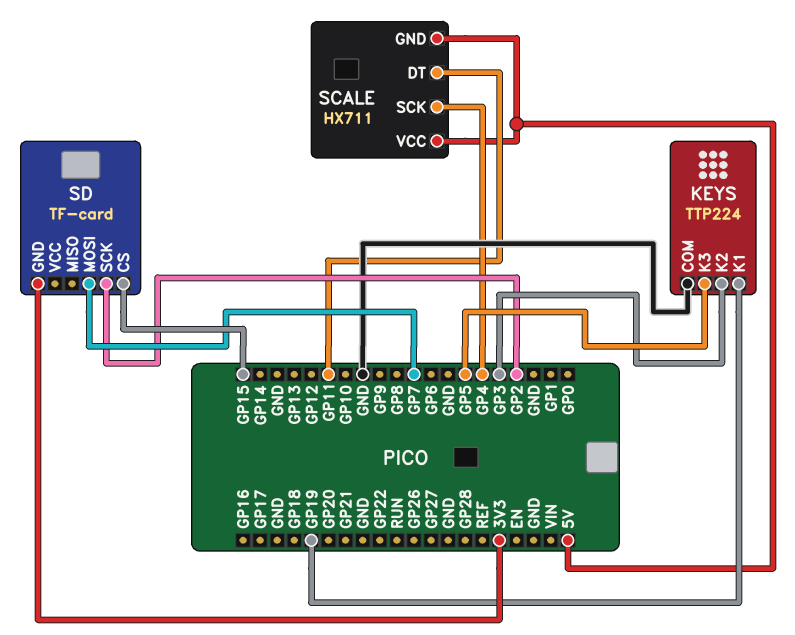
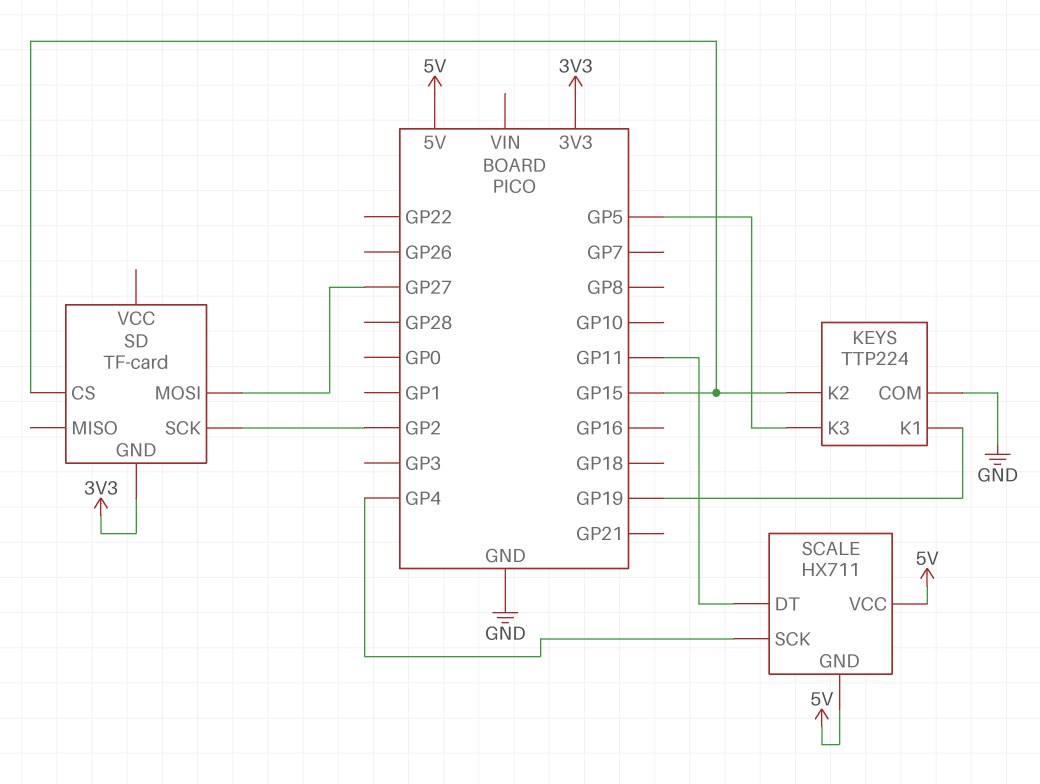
KEYS pin K2: GP3 -> GP15
SD pin MOSI: GP7 -> GP27

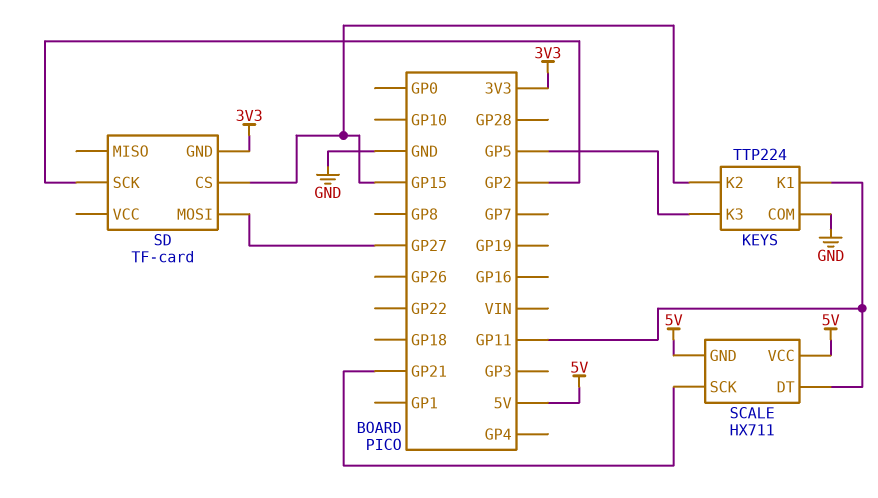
KEYS pin K1: GP19 -> GP11
SCALE pin SCK: GP4 -> GP21

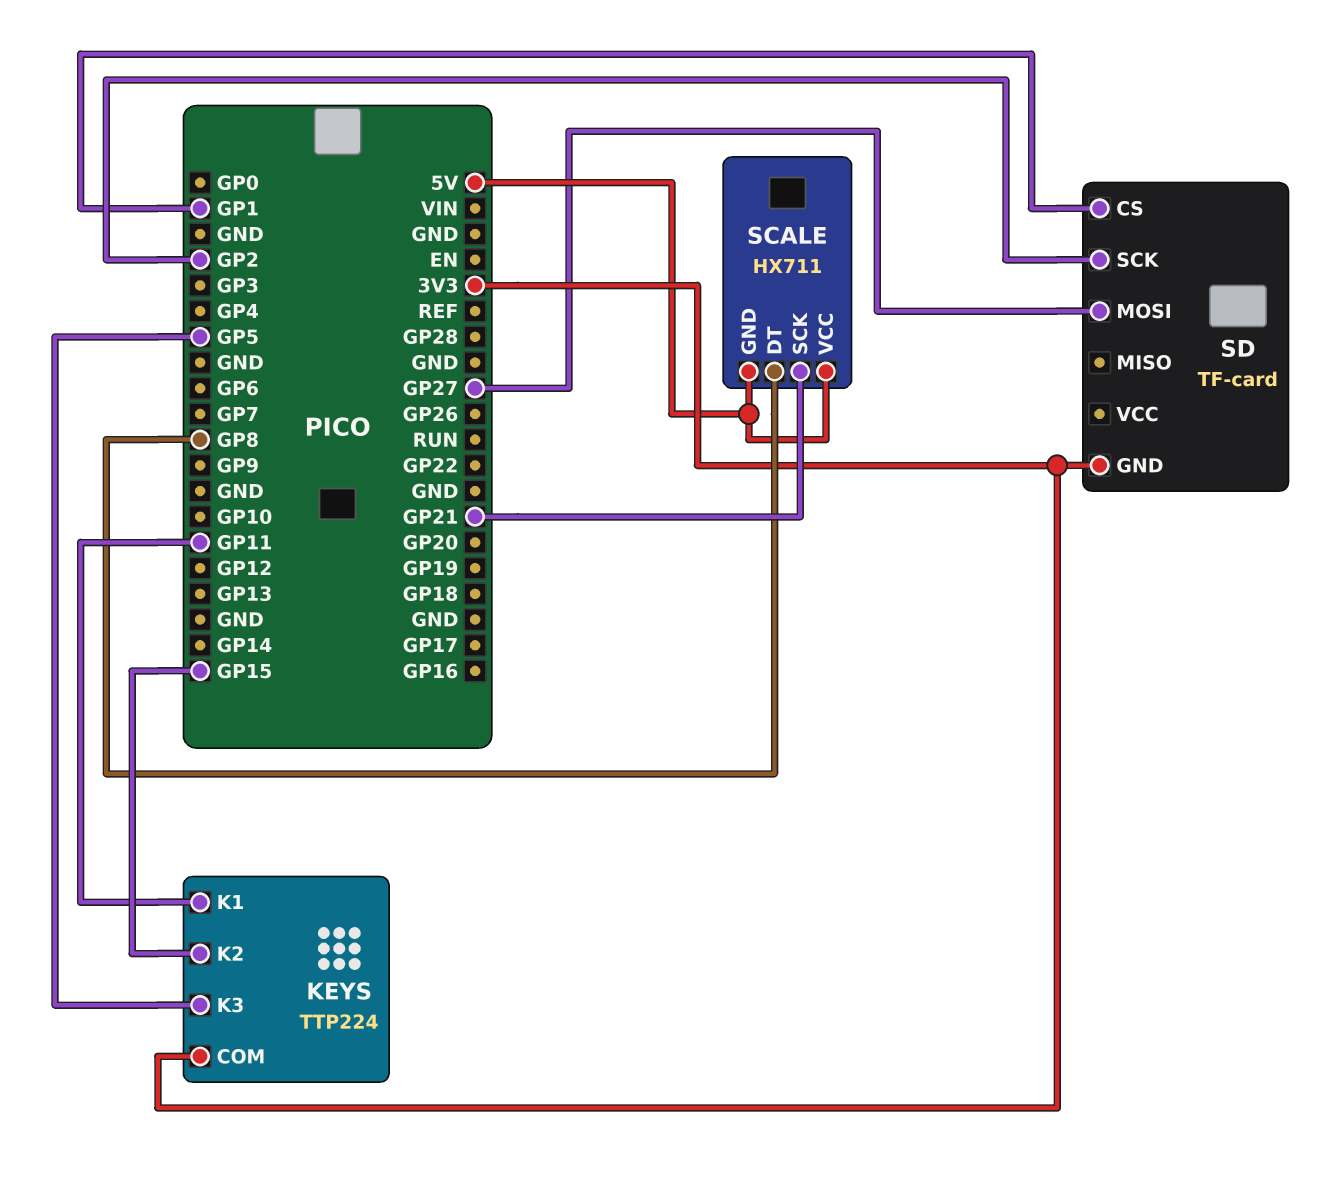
KEYS pin COM: GND -> 3V3
SCALE pin DT: GP11 -> GP8
SD pin CS: GP15 -> GP1

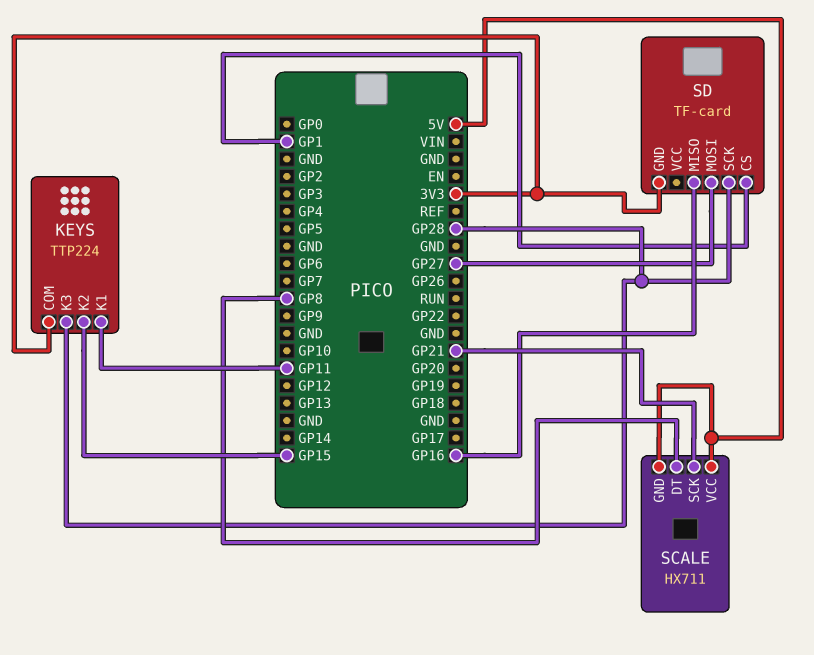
KEYS pin K3: GP5 -> GP28
SD pin MISO: none -> GP16
SD pin SCK: GP2 -> GP28

